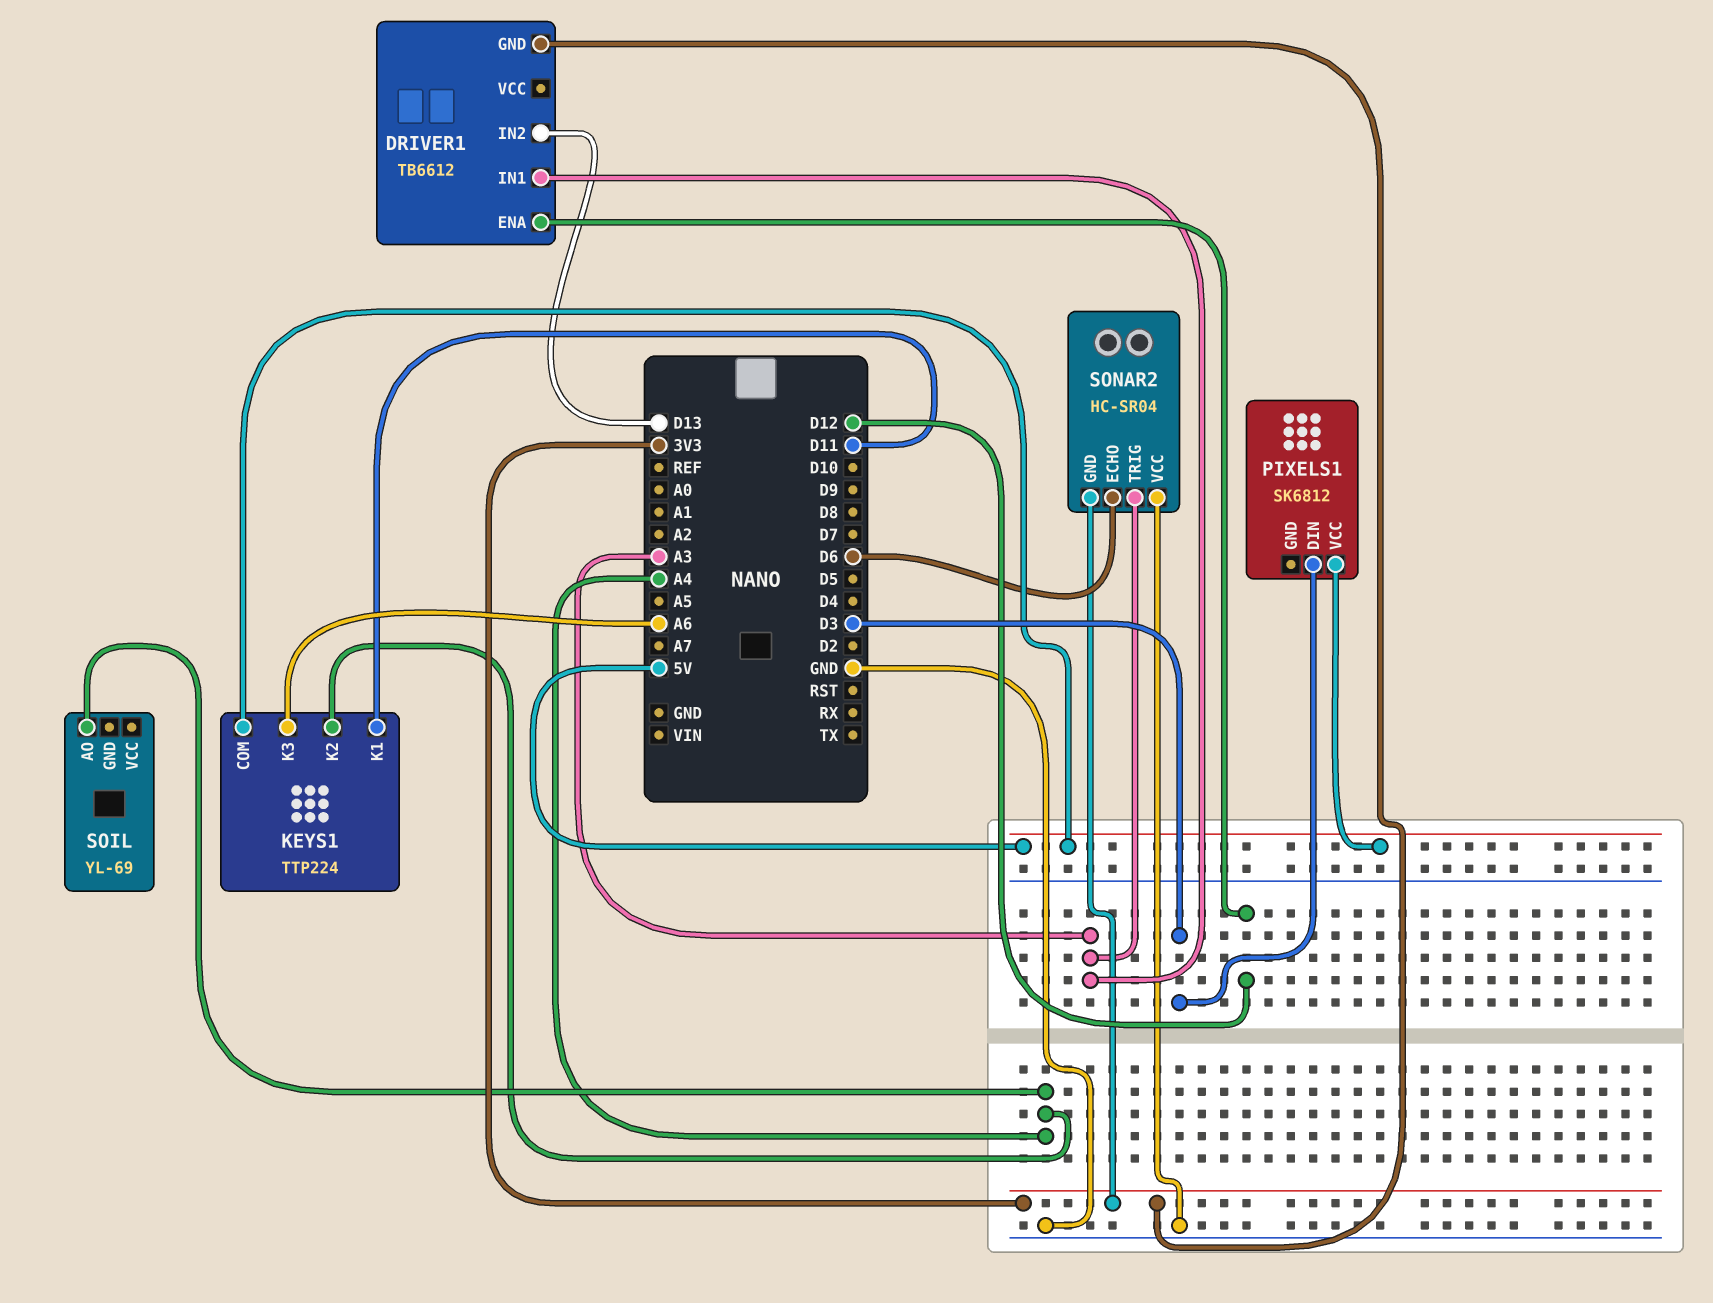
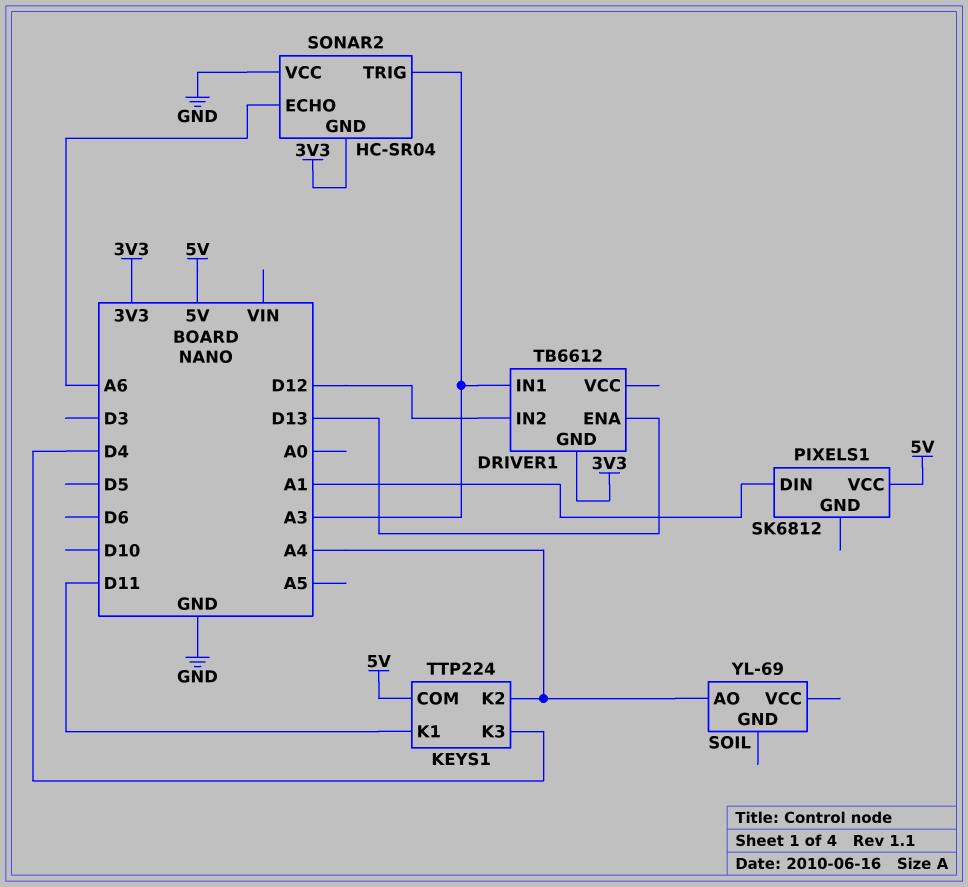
DRIVER1 pin ENA: D12 -> D13
DRIVER1 pin IN2: D13 -> D12
KEYS1 pin K3: A6 -> D4
PIXELS1 pin DIN: D3 -> A1
SONAR2 pin ECHO: D6 -> A6

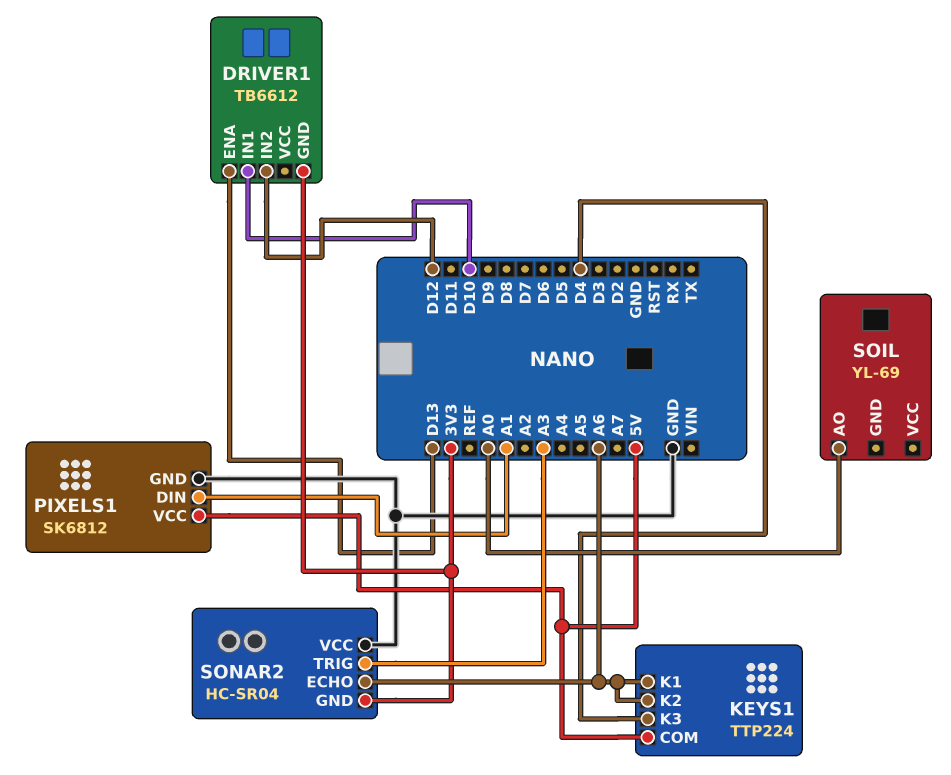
DRIVER1 pin IN1: A3 -> D10
KEYS1 pin K1: D11 -> A6
KEYS1 pin K2: A4 -> A6
PIXELS1 pin GND: none -> GND
SOIL pin AO: A4 -> A0

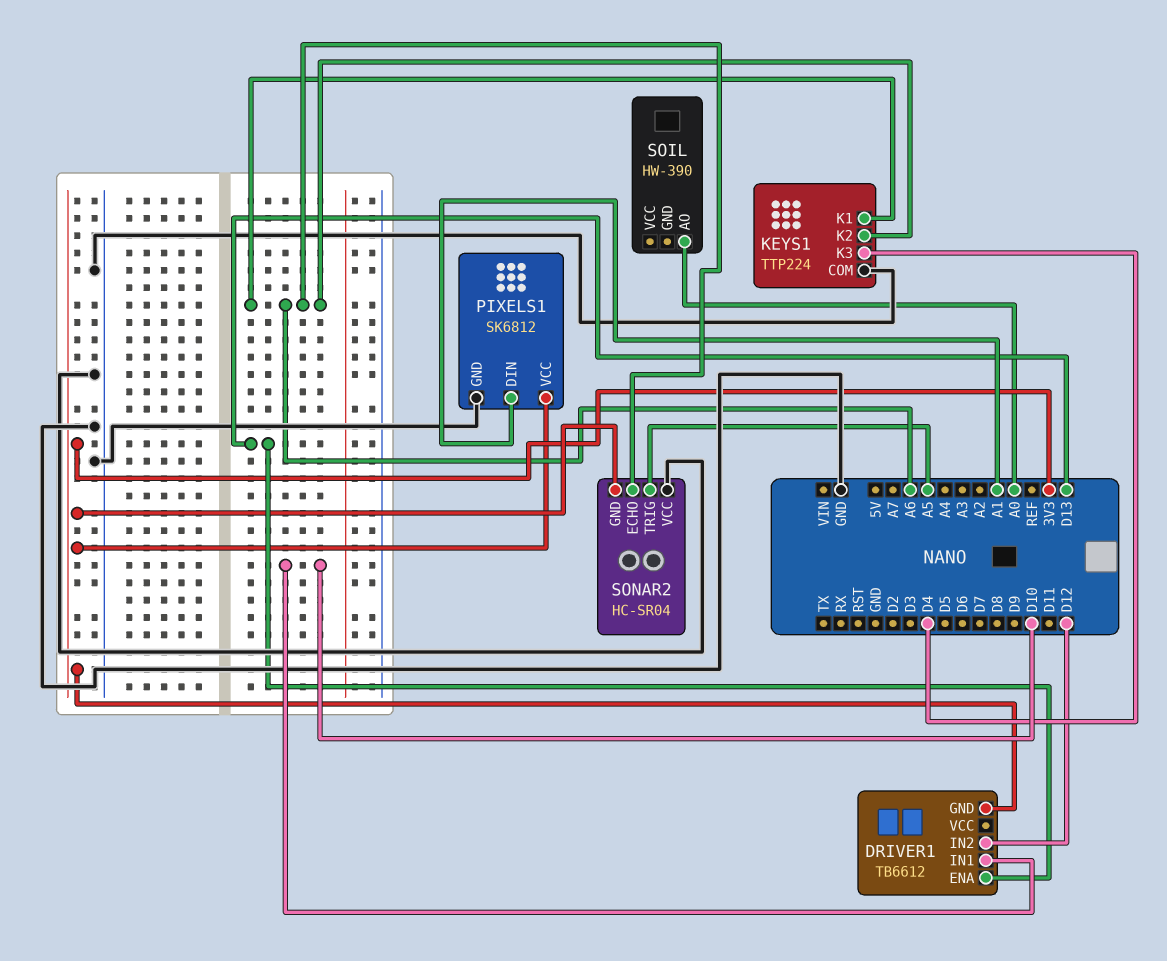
KEYS1 pin COM: 5V -> GND
PIXELS1 pin VCC: 5V -> 3V3
SOIL: YL-69 -> HW-390
SONAR2 pin TRIG: A3 -> A5

